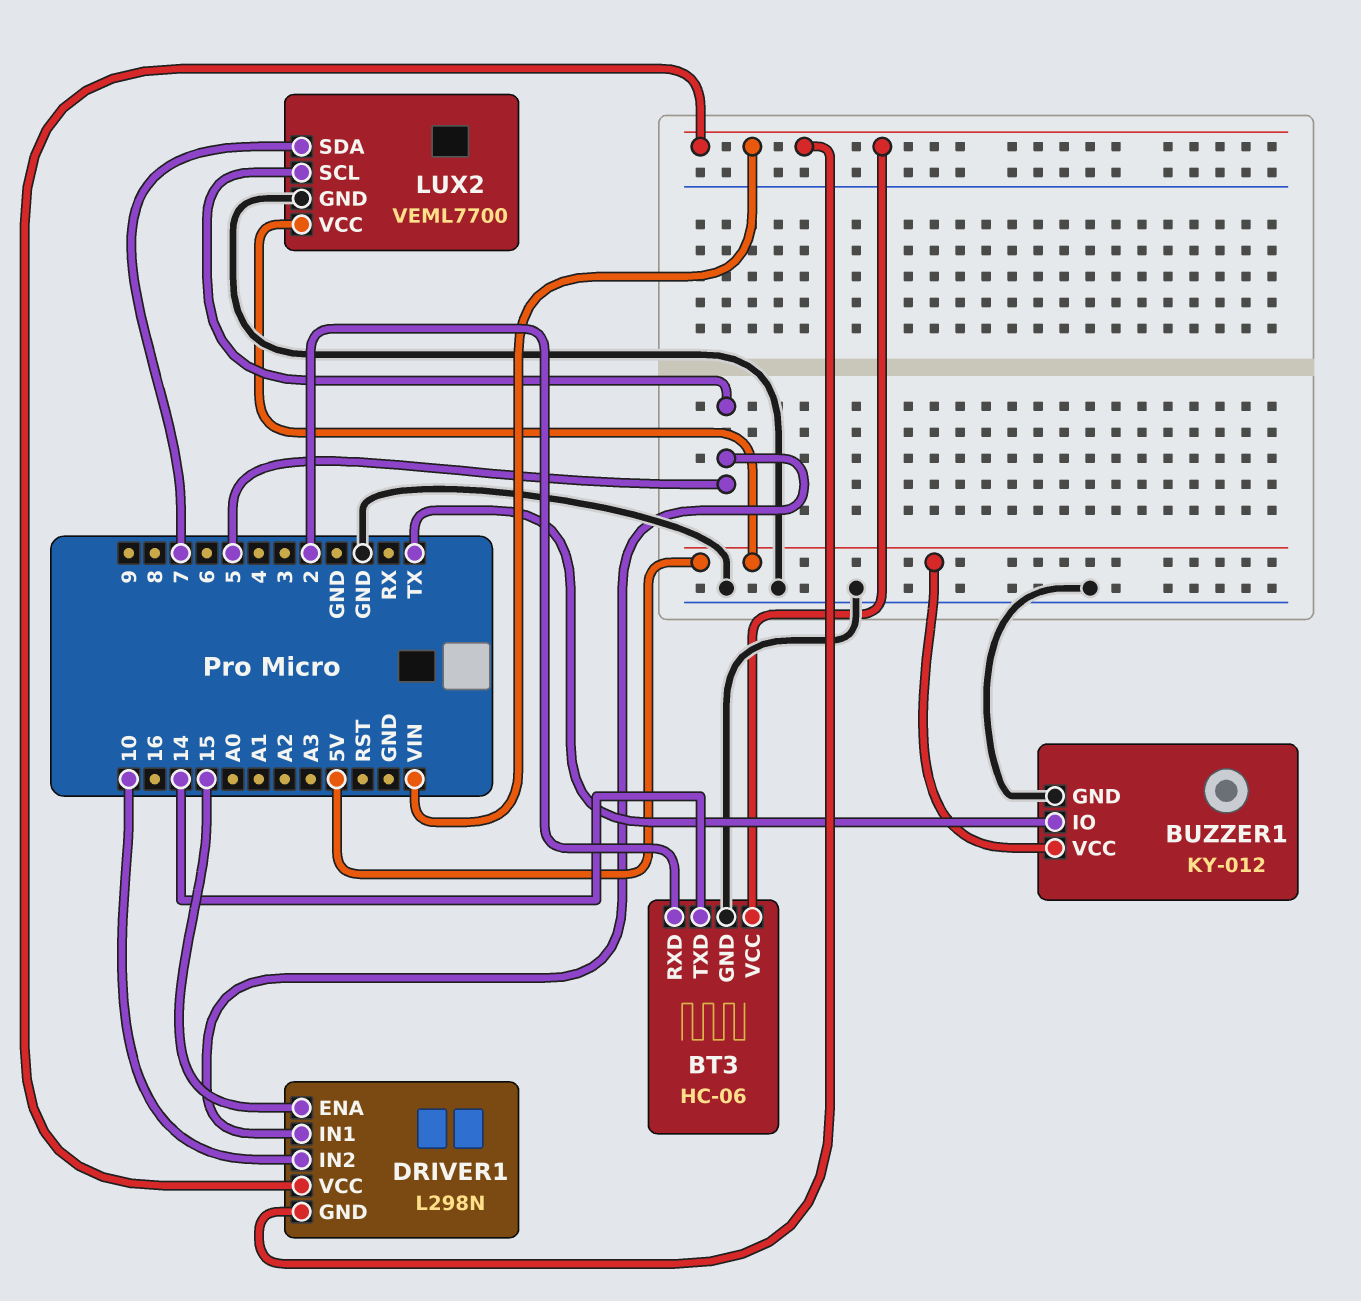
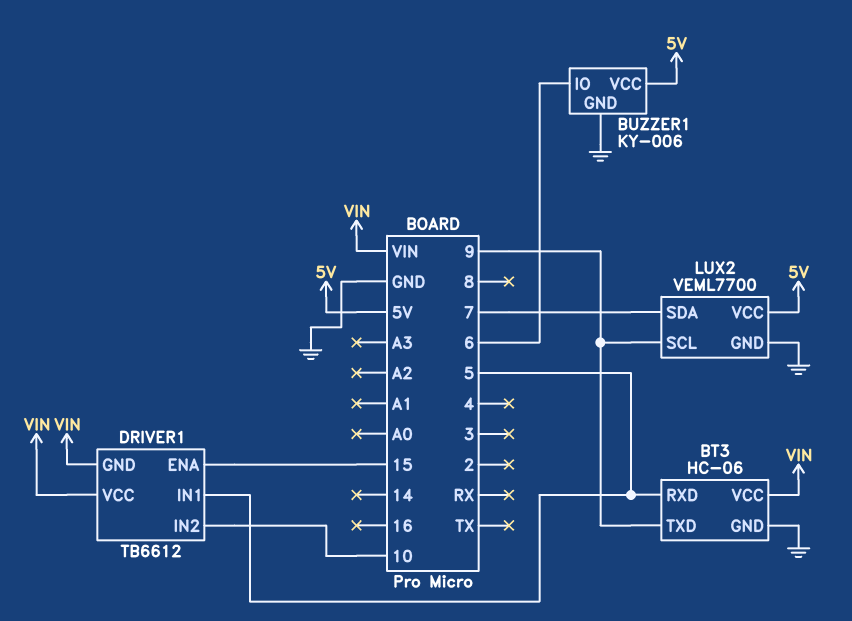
BT3 pin RXD: 2 -> 5
BT3 pin TXD: 14 -> 9
BUZZER1: KY-012 -> KY-006
BUZZER1 pin IO: TX -> 6
DRIVER1: L298N -> TB6612
LUX2 pin SCL: 5 -> 9

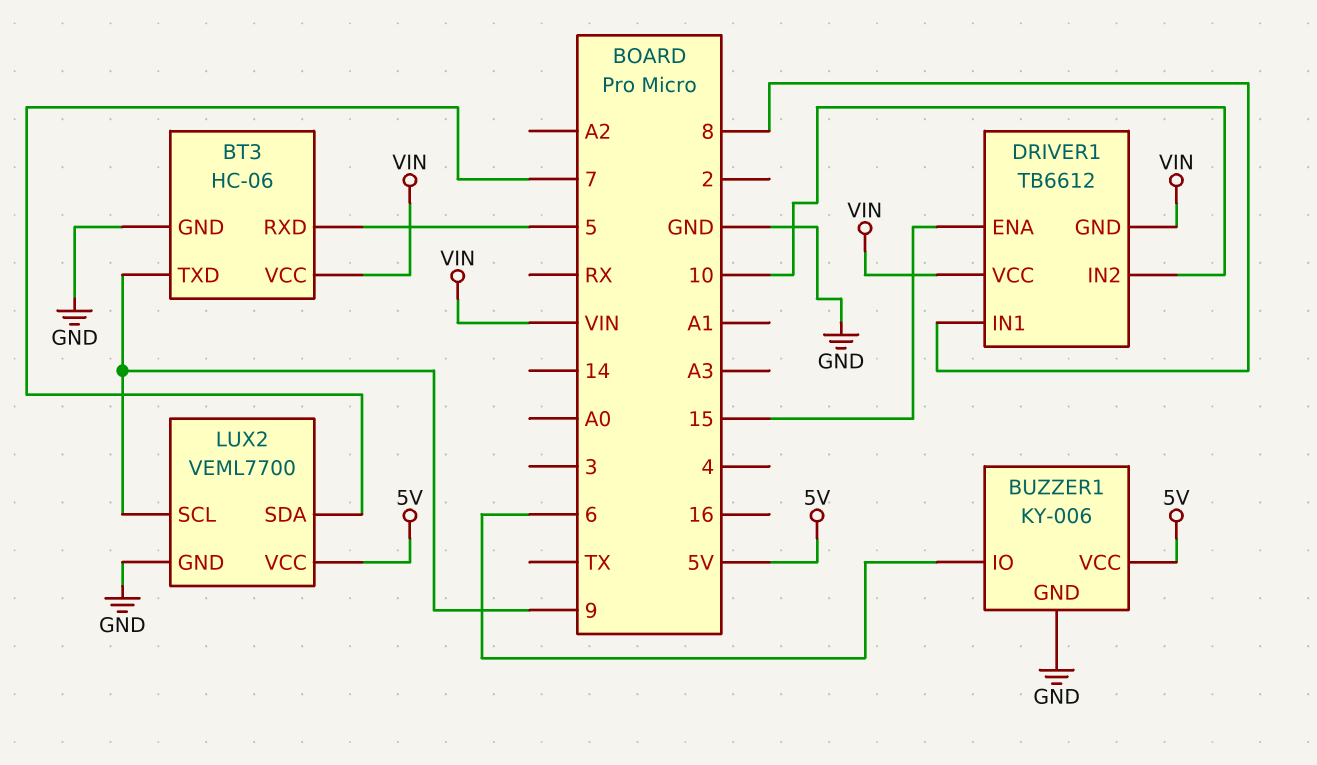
DRIVER1 pin IN1: 5 -> 8

